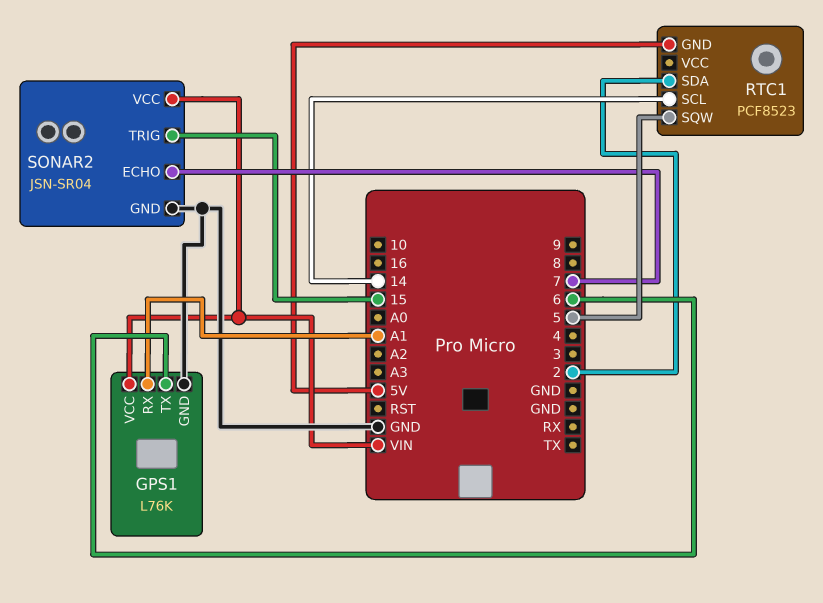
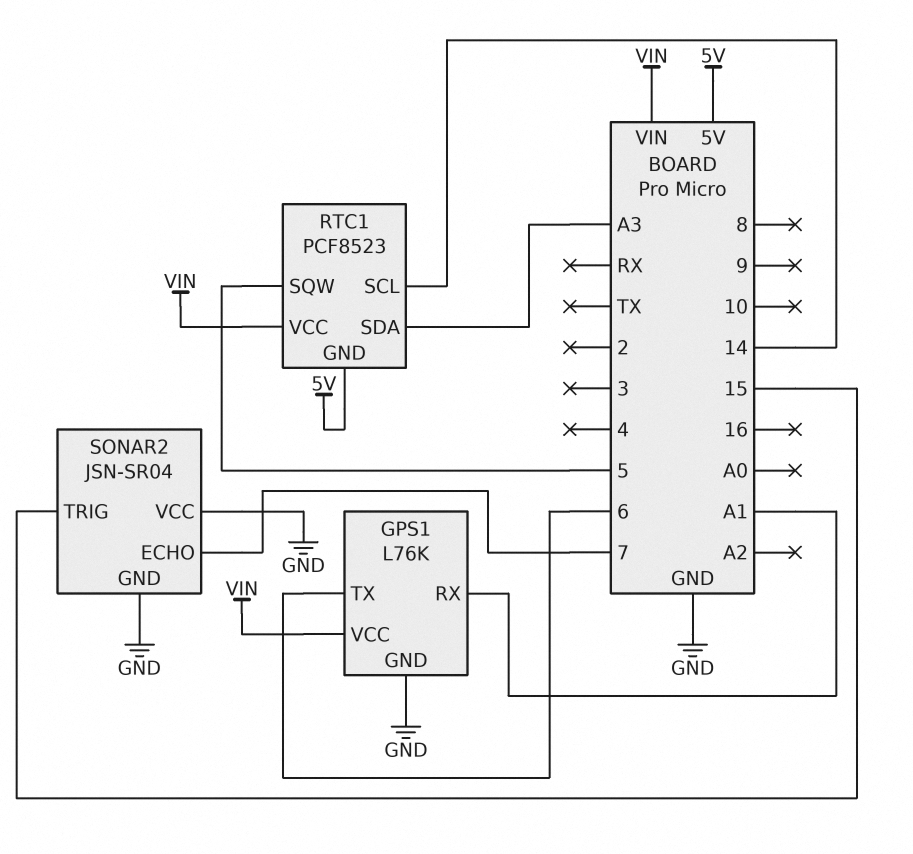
RTC1 pin SDA: 2 -> A3
RTC1 pin VCC: none -> VIN
SONAR2 pin VCC: VIN -> GND

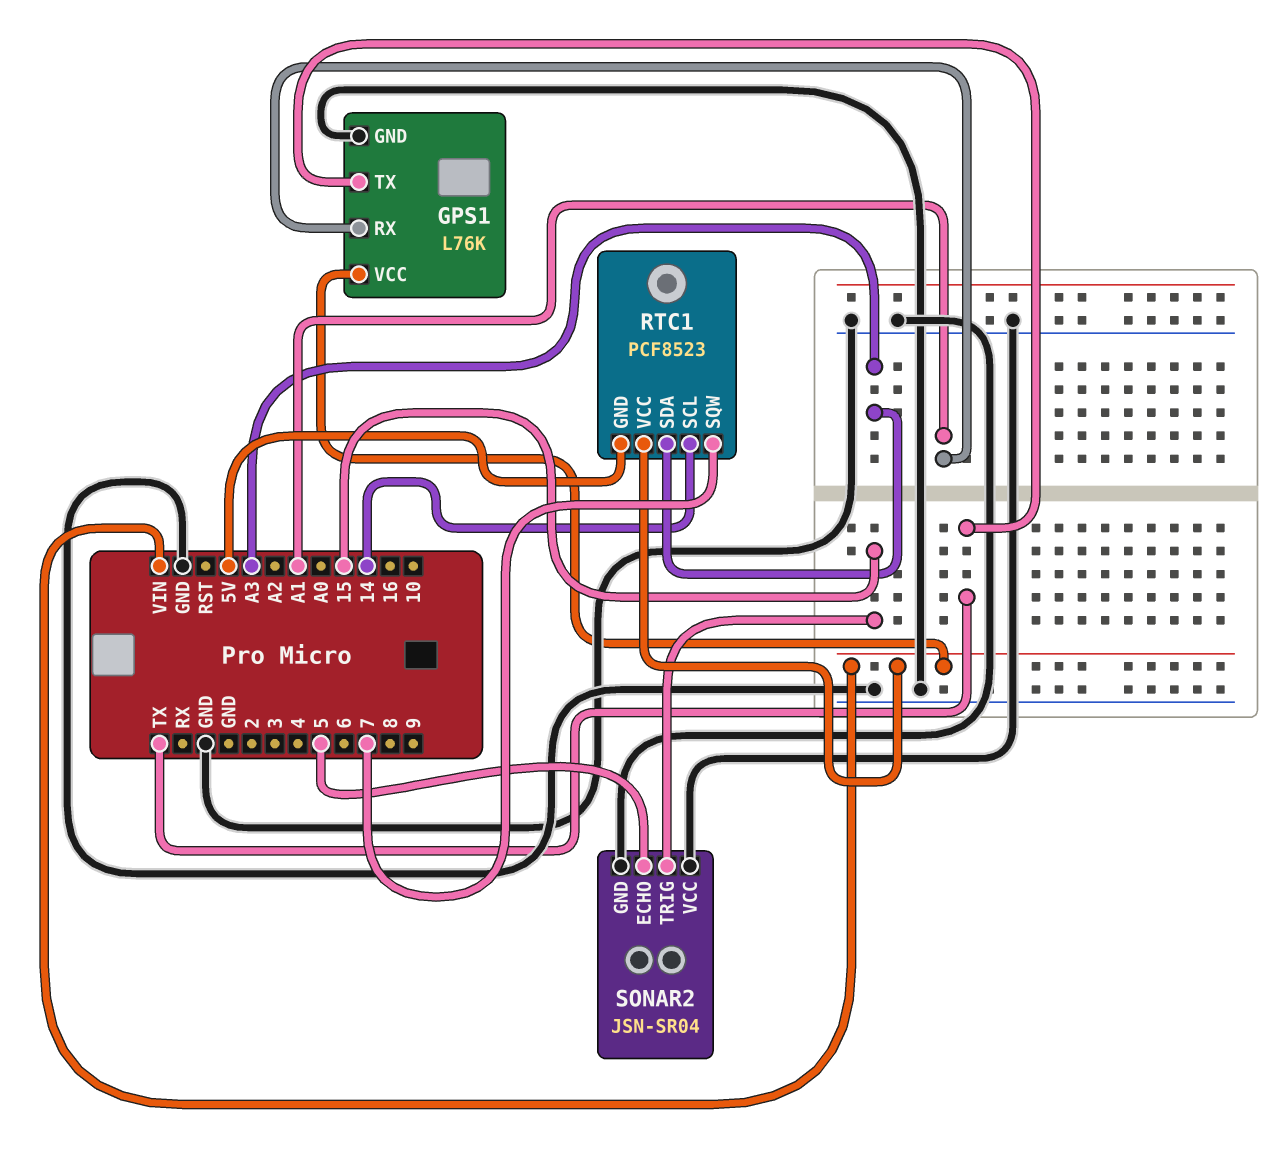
GPS1 pin TX: 6 -> TX
RTC1 pin SQW: 5 -> 7
SONAR2 pin ECHO: 7 -> 5

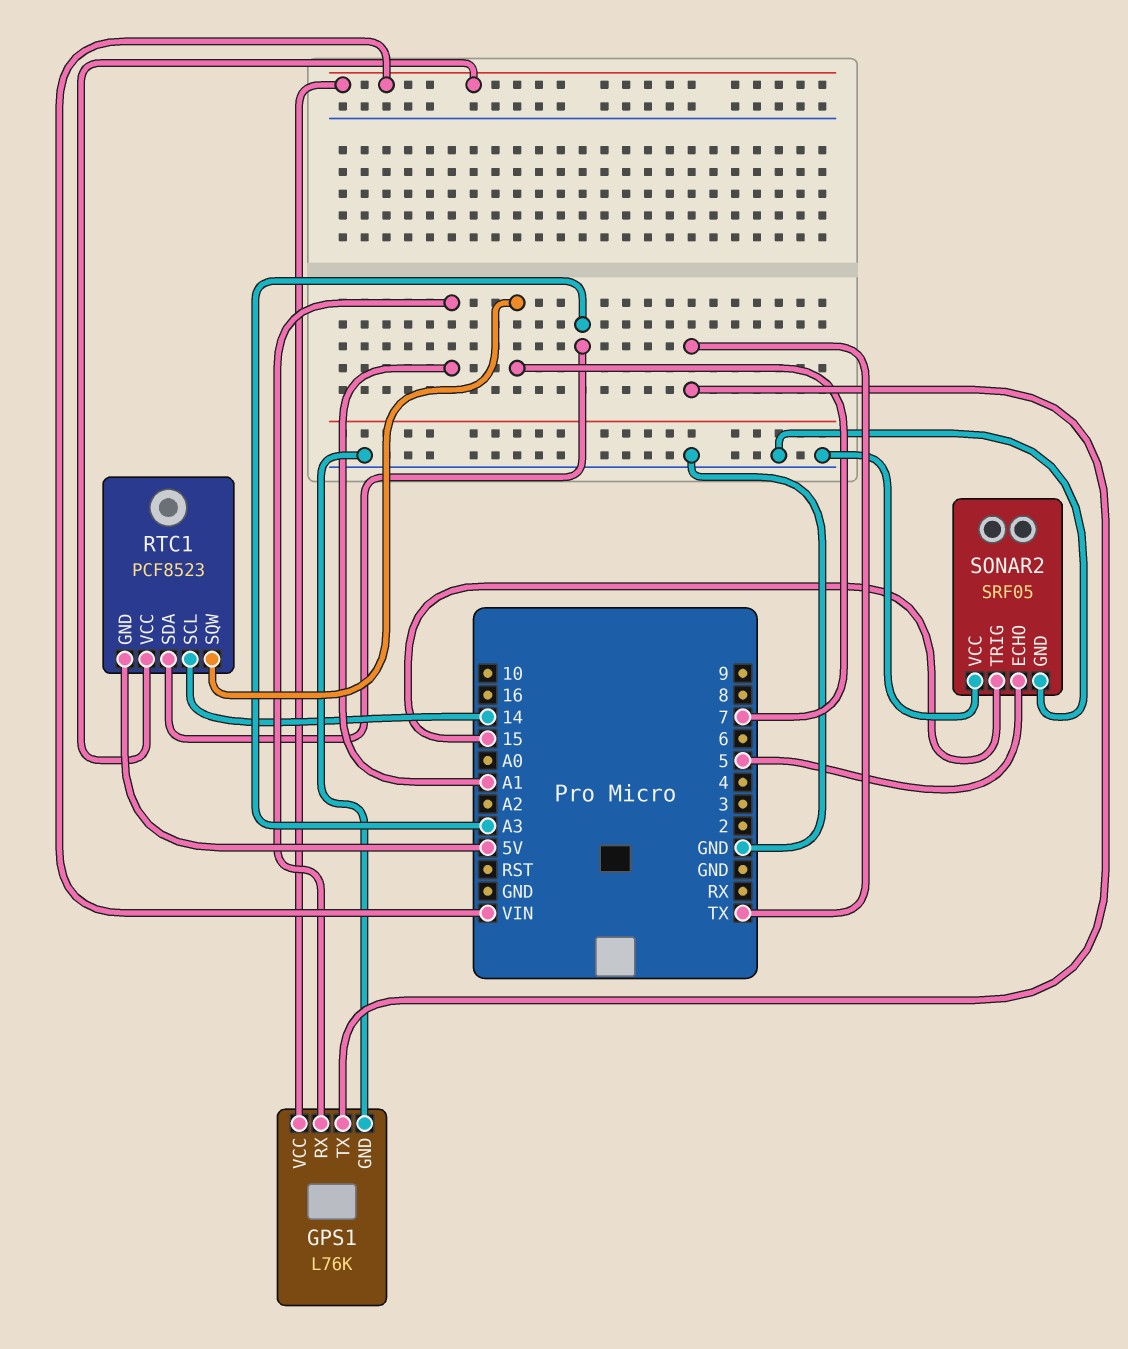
SONAR2: JSN-SR04 -> SRF05

